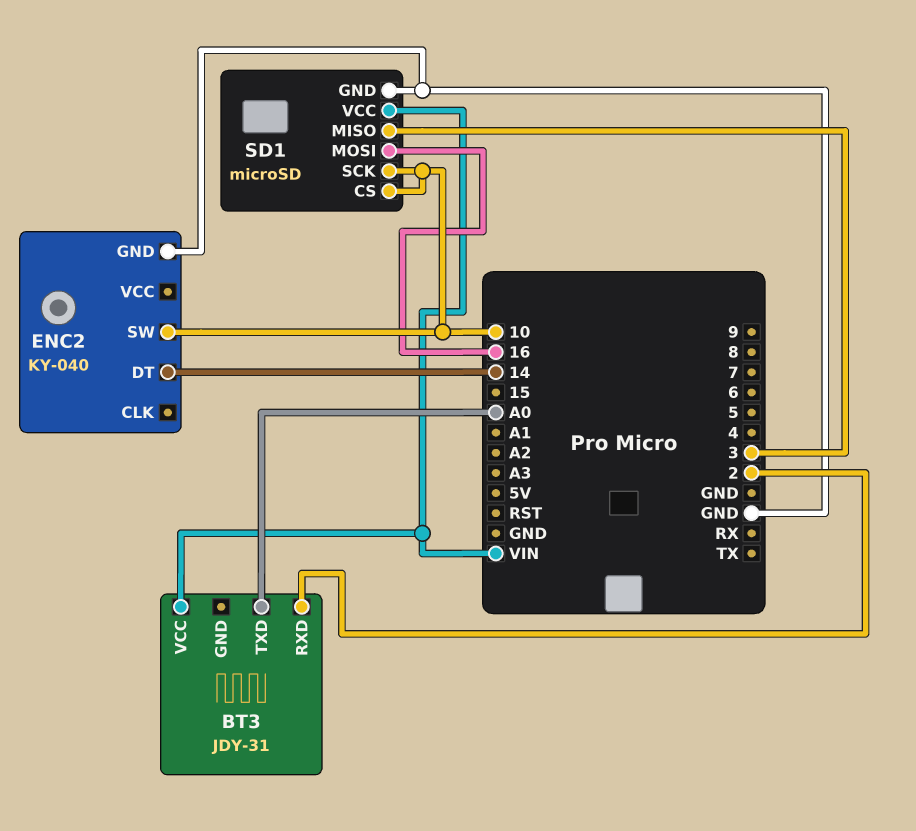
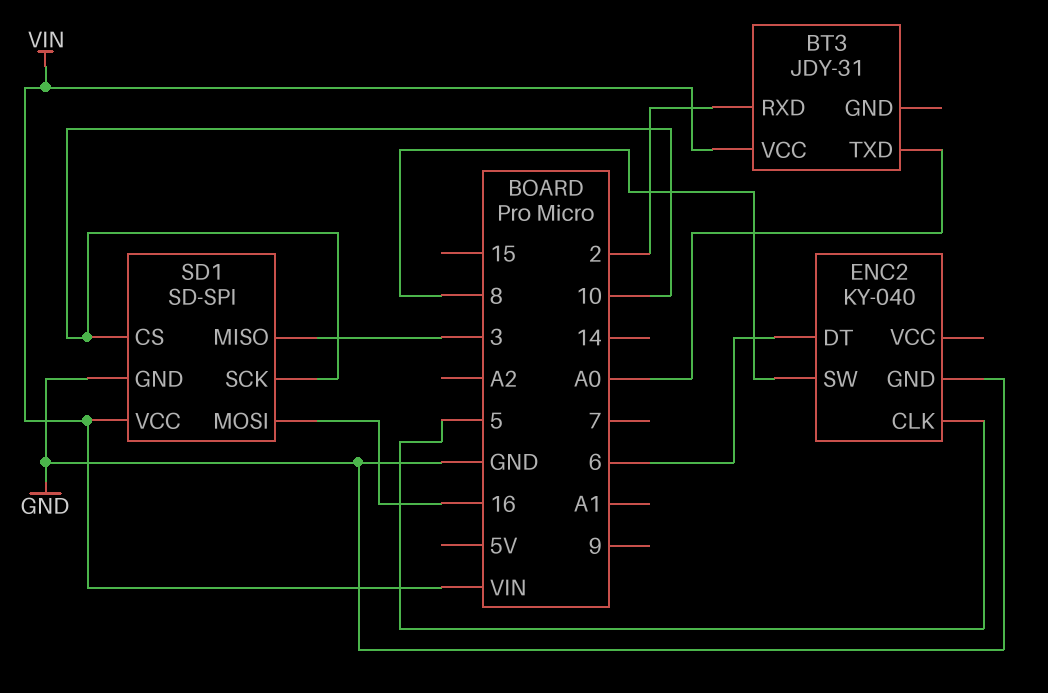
ENC2 pin CLK: none -> 5
ENC2 pin DT: 14 -> 6
ENC2 pin SW: 10 -> 8
SD1: microSD -> SD-SPI

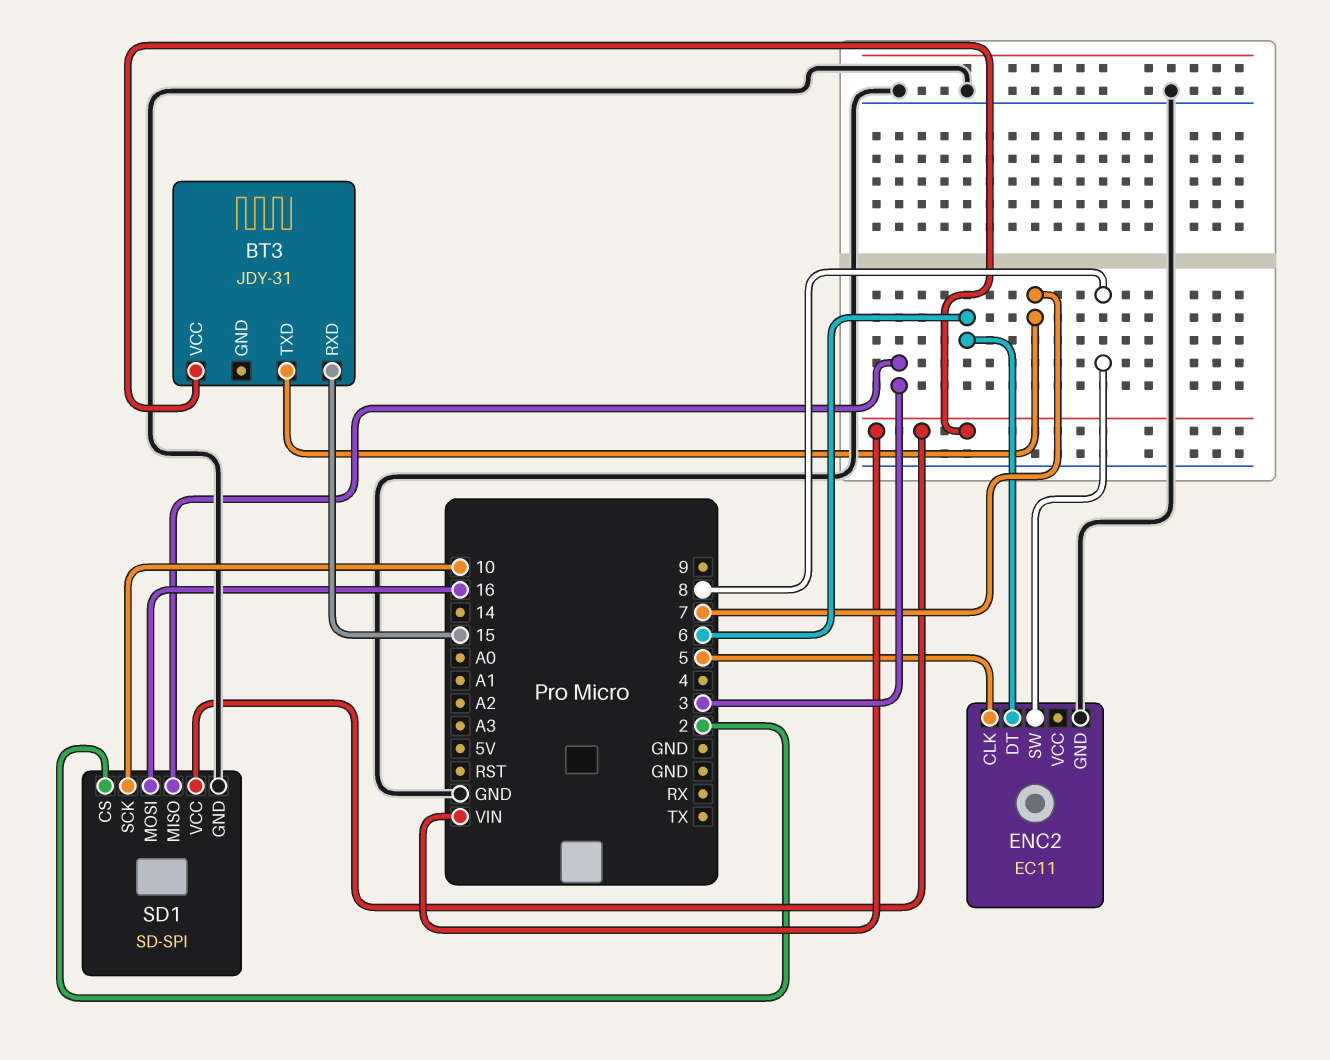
BT3 pin RXD: 2 -> 15
BT3 pin TXD: A0 -> 7
ENC2: KY-040 -> EC11
SD1 pin CS: 10 -> 2

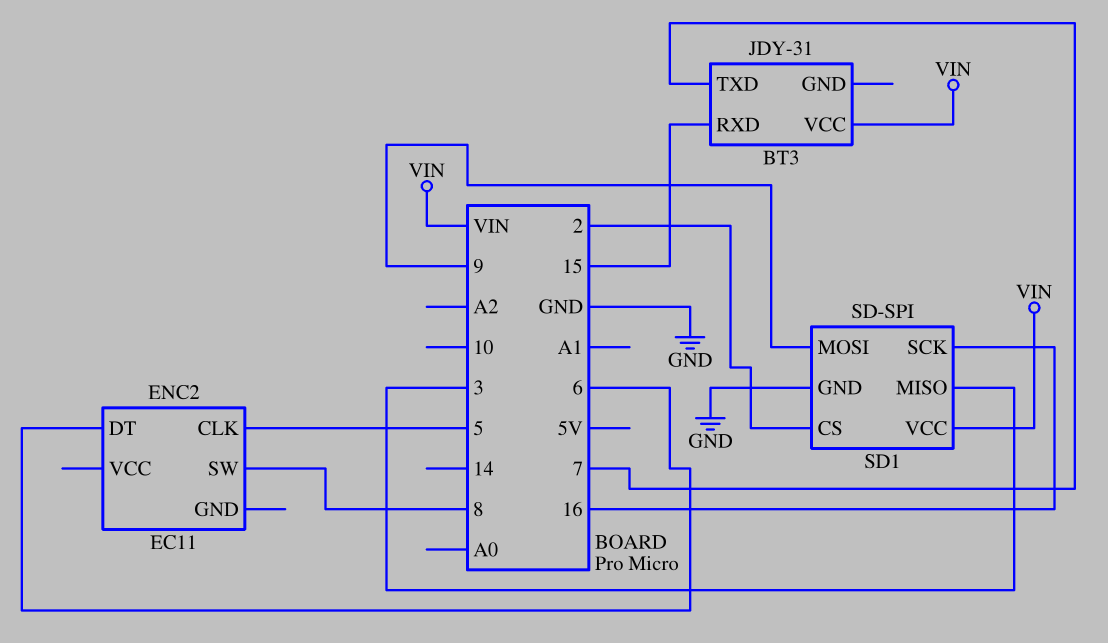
ENC2 pin GND: GND -> none
SD1 pin MOSI: 16 -> 9
SD1 pin SCK: 10 -> 16

